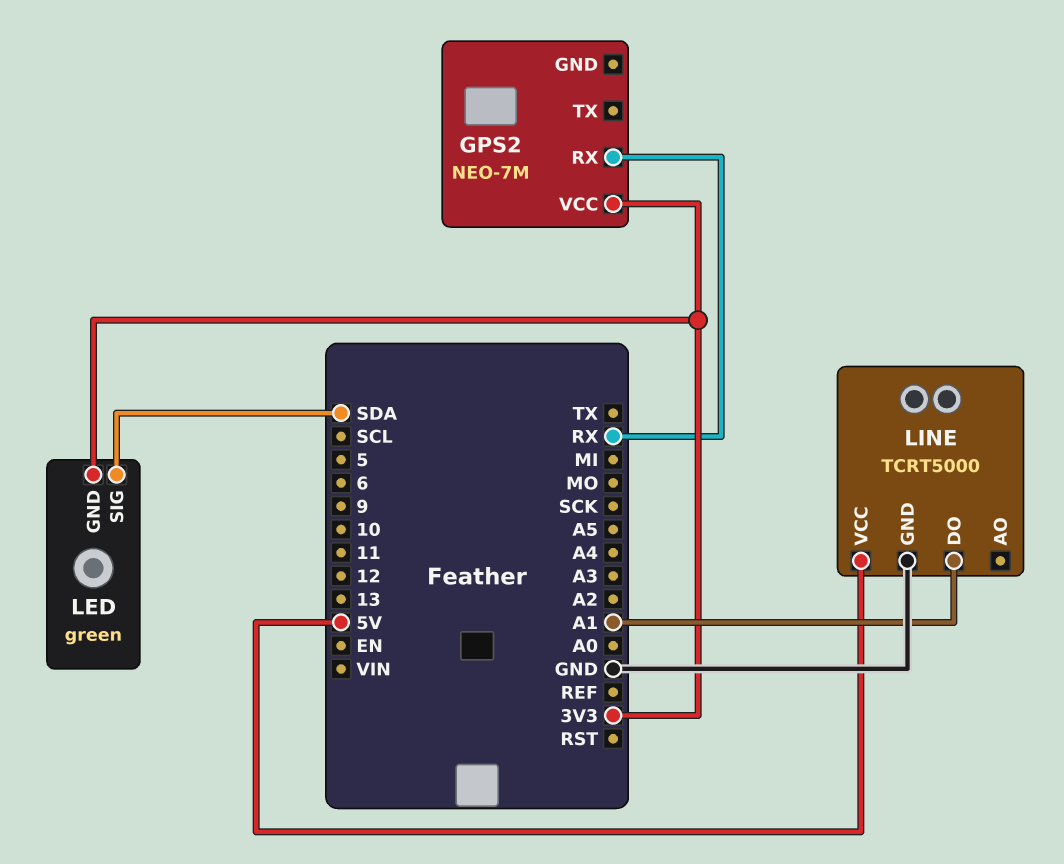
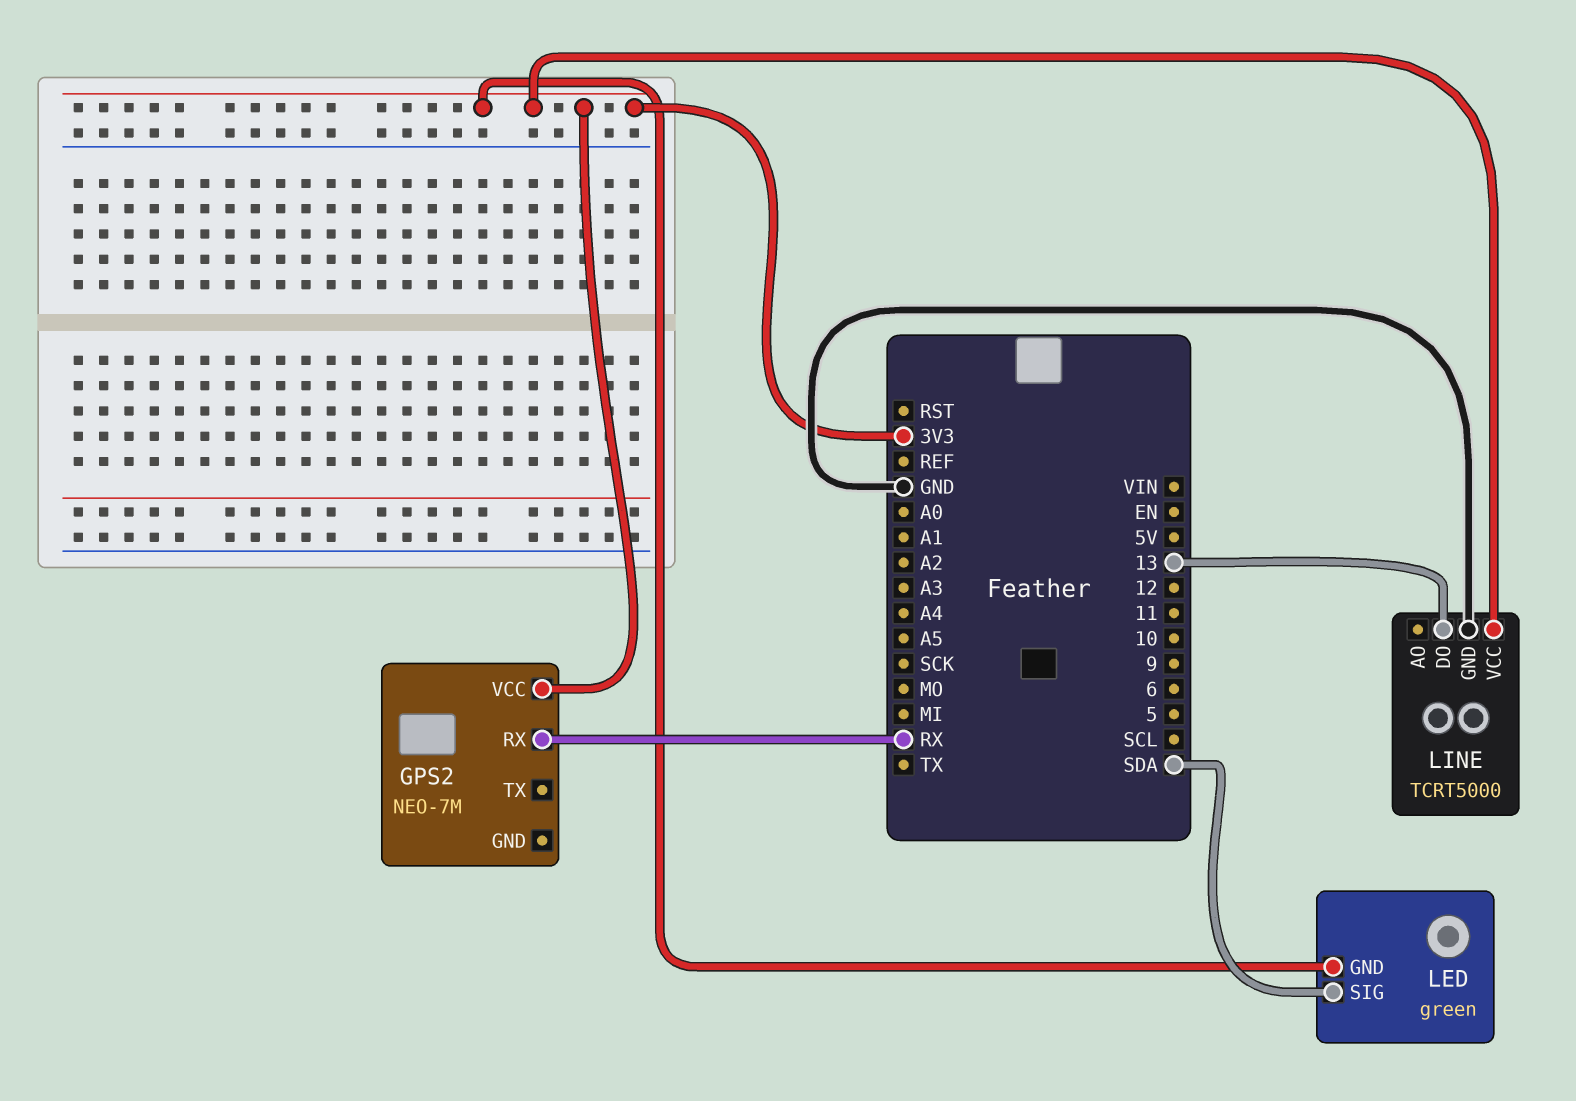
LINE pin DO: A1 -> 13
LINE pin VCC: 5V -> 3V3

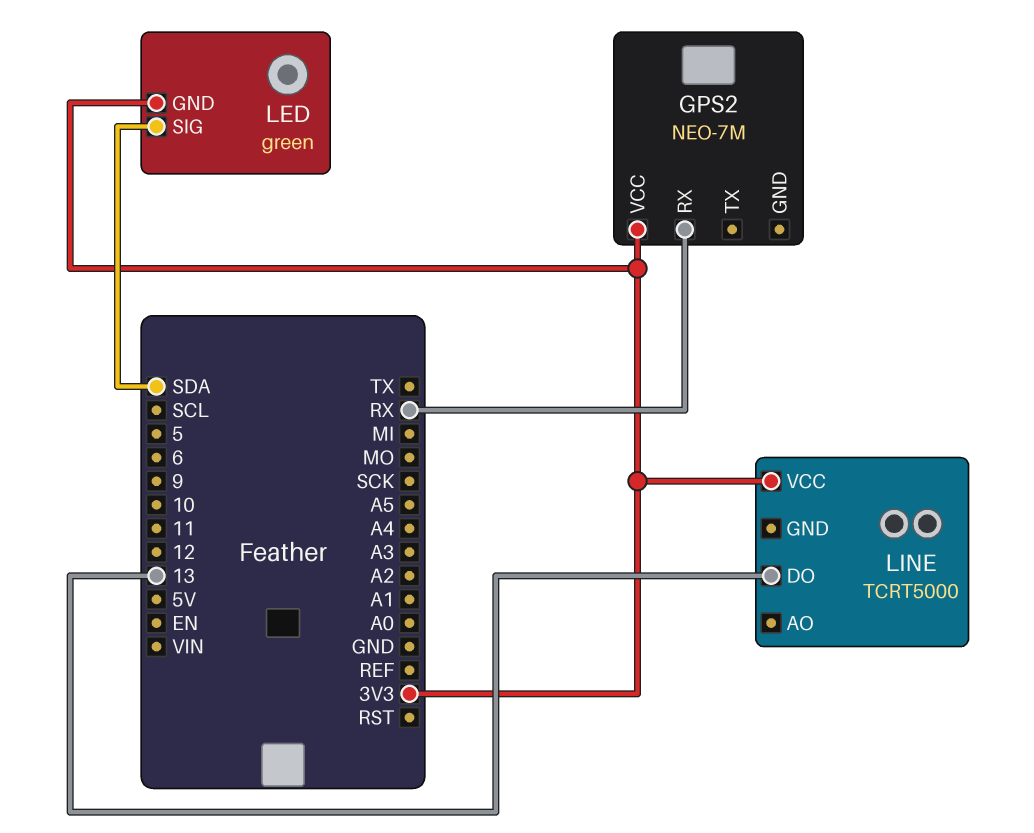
LINE pin GND: GND -> none

